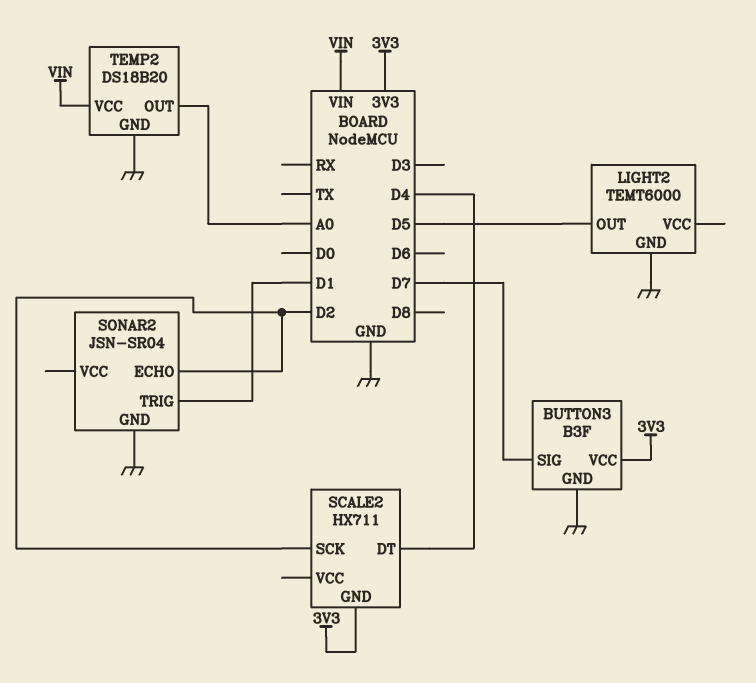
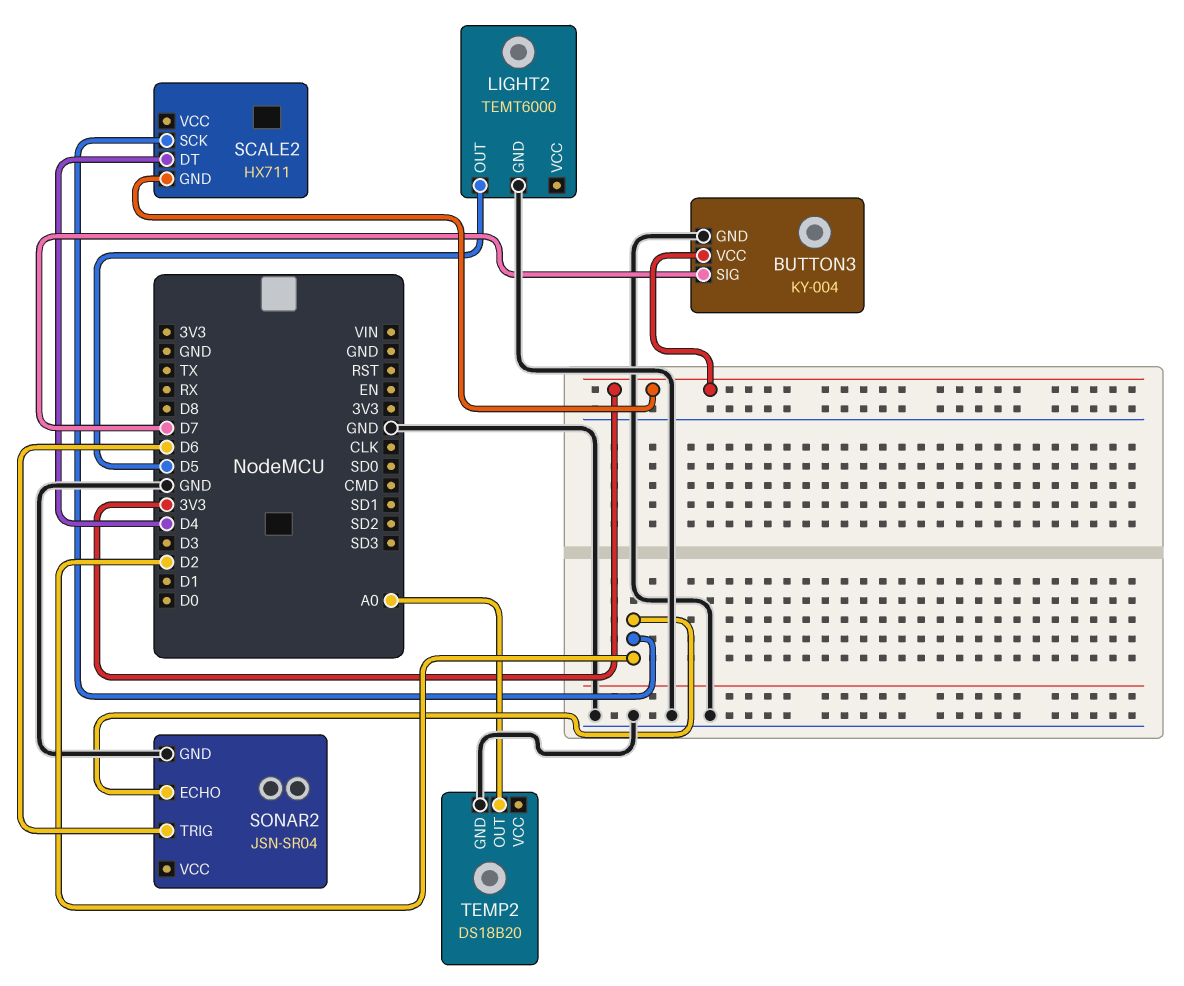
BUTTON3: B3F -> KY-004
SONAR2 pin TRIG: D1 -> D6
TEMP2 pin VCC: VIN -> none

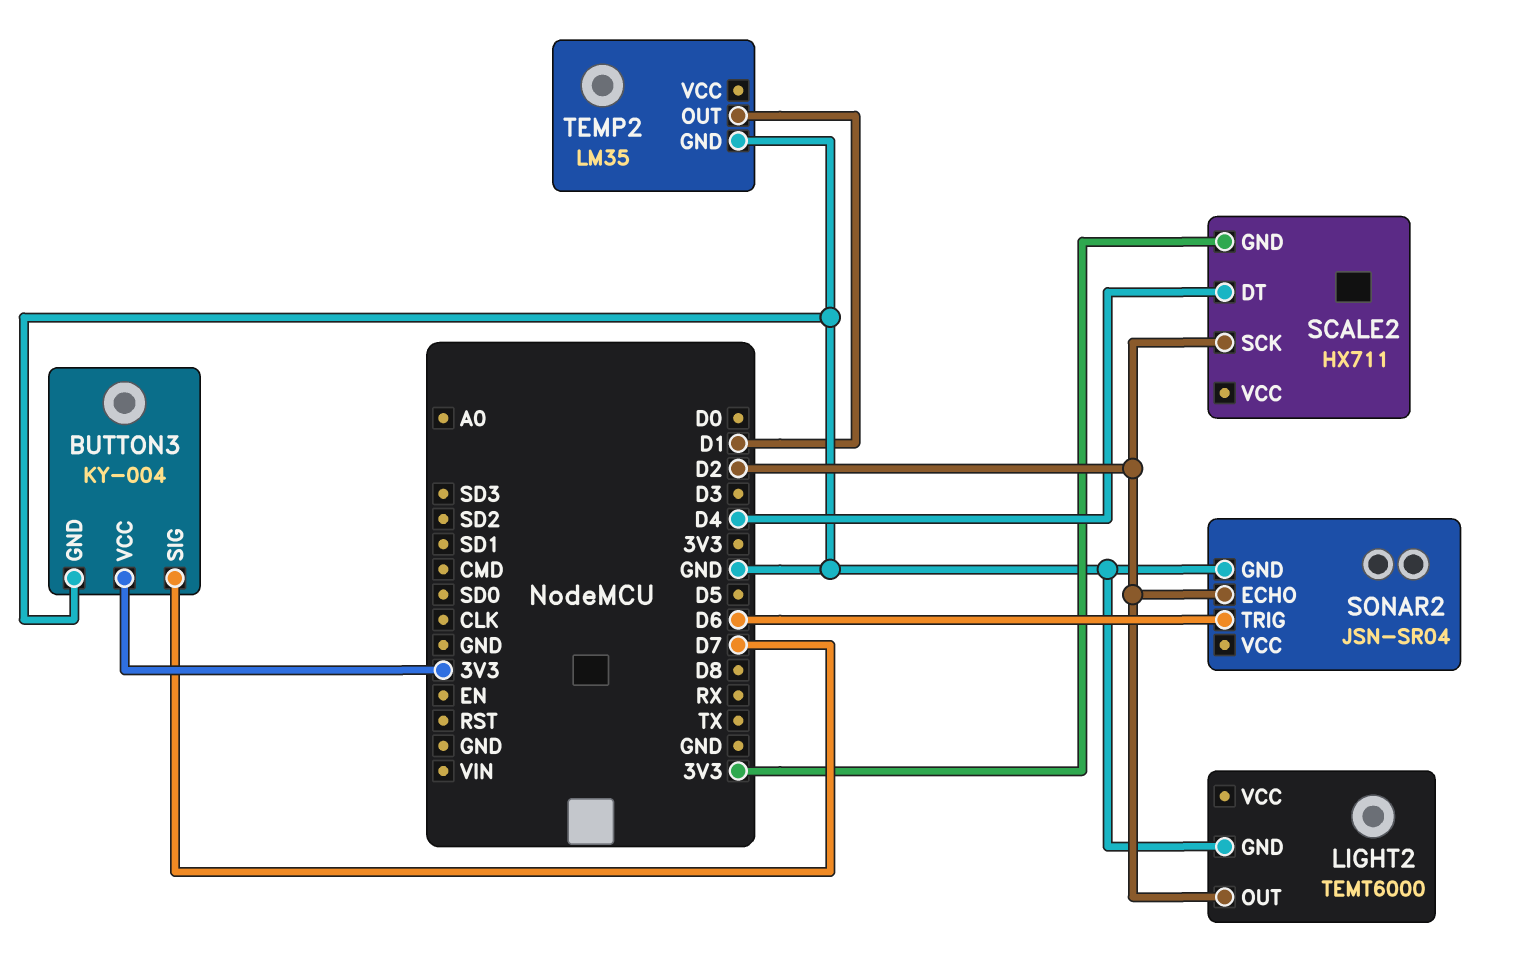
LIGHT2 pin OUT: D5 -> D2
TEMP2: DS18B20 -> LM35
TEMP2 pin OUT: A0 -> D1

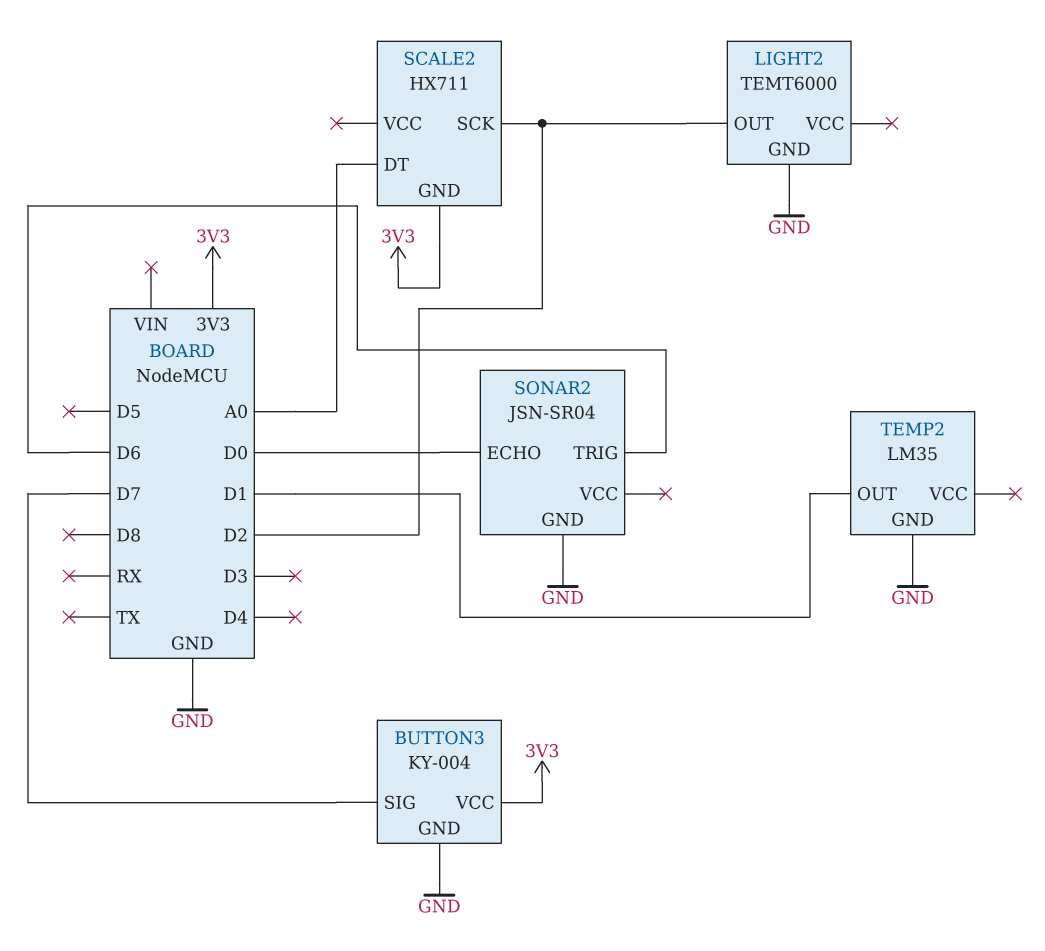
SCALE2 pin DT: D4 -> A0
SONAR2 pin ECHO: D2 -> D0

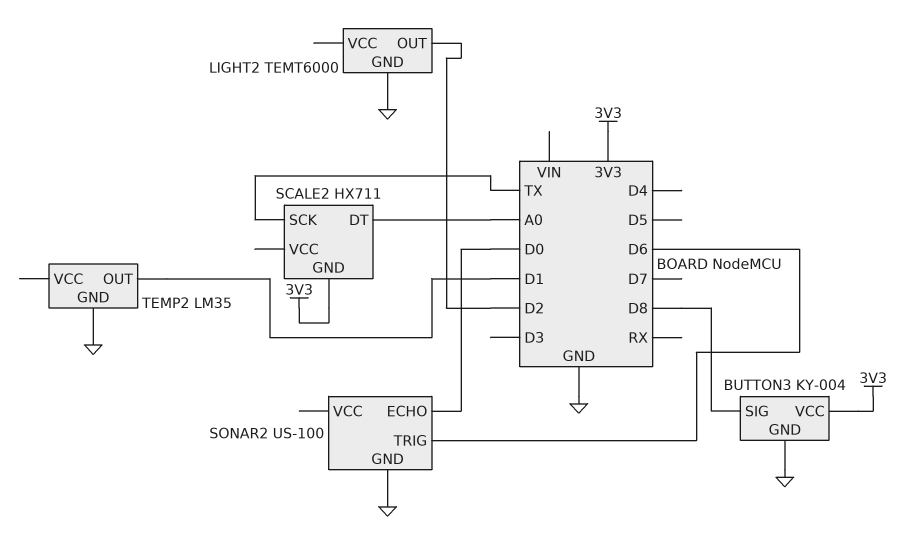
BUTTON3 pin SIG: D7 -> D8
SCALE2 pin SCK: D2 -> TX
SONAR2: JSN-SR04 -> US-100

